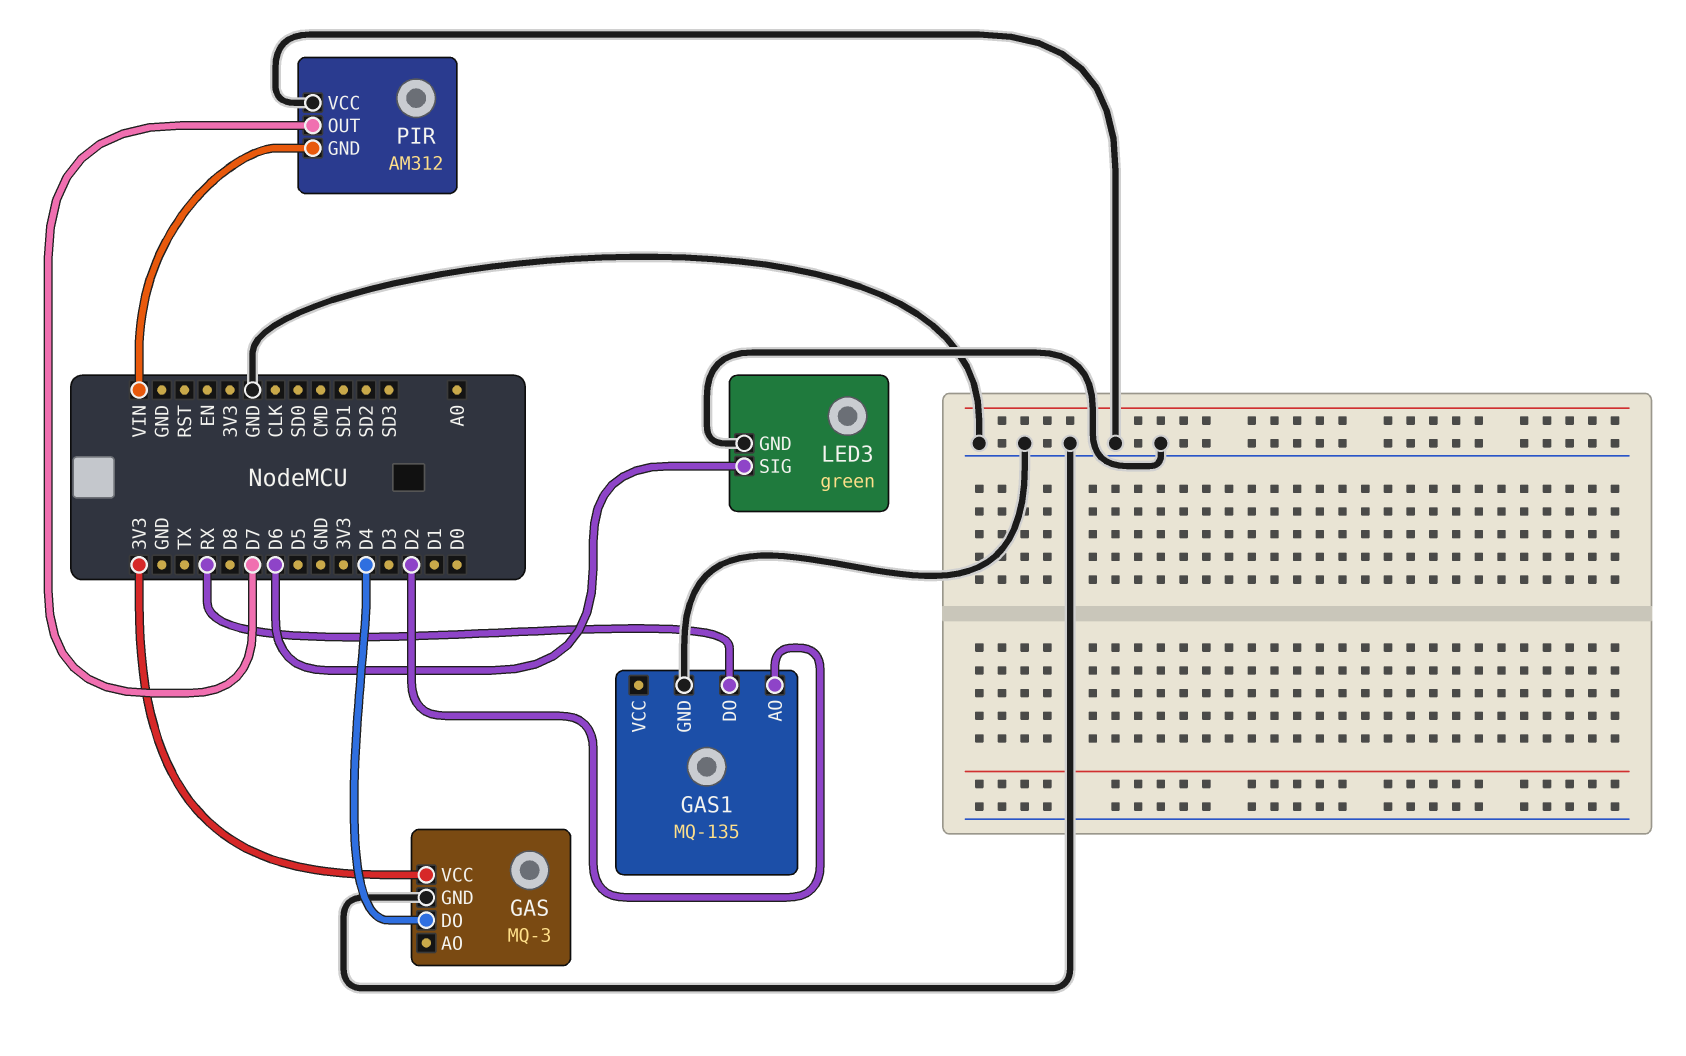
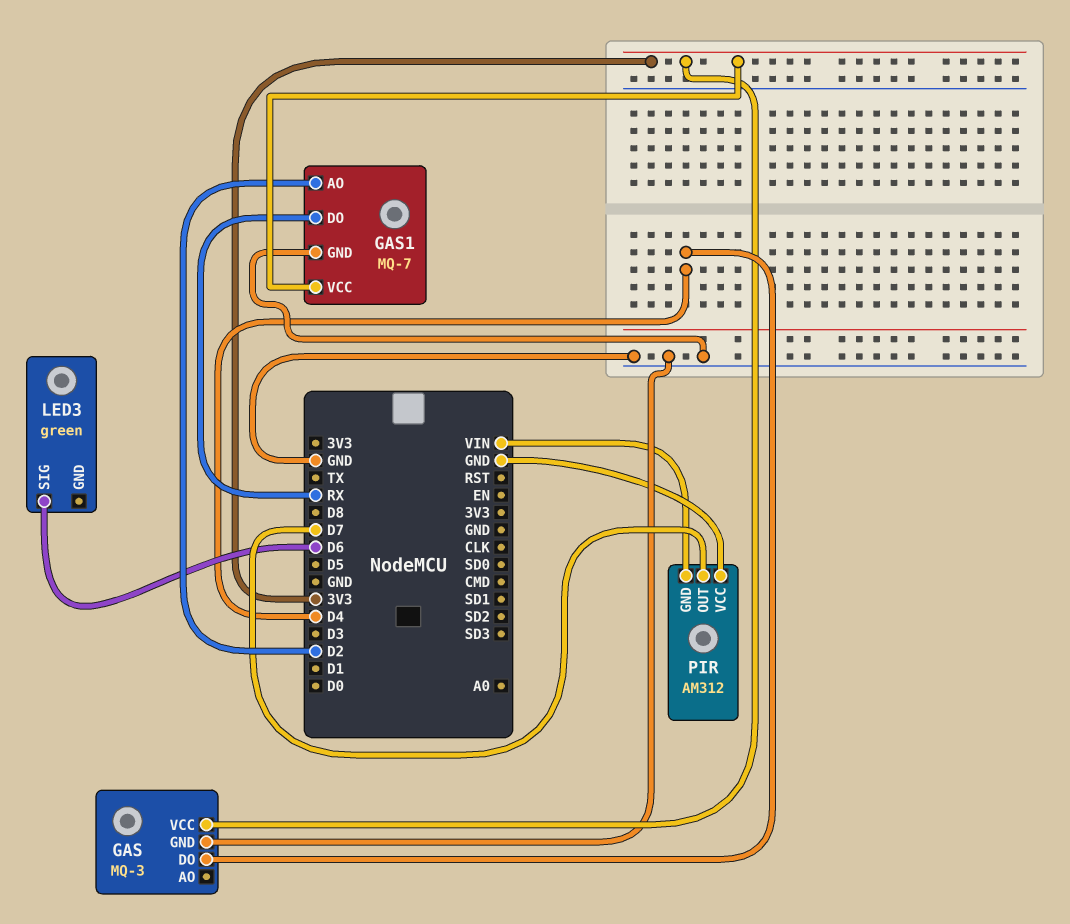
GAS1: MQ-135 -> MQ-7
GAS1 pin VCC: none -> 3V3
LED3 pin GND: GND -> none

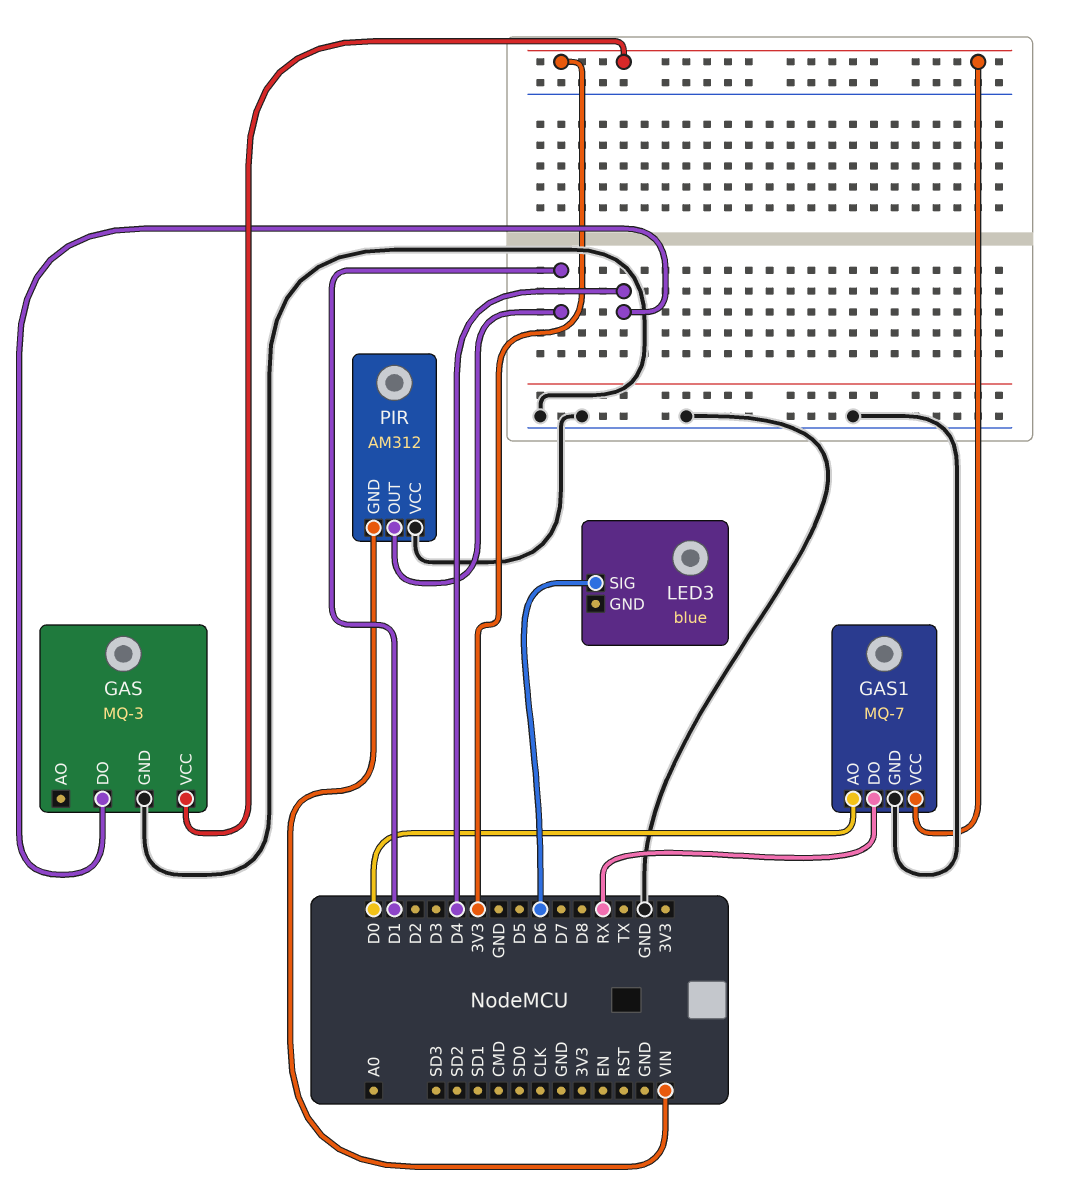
GAS1 pin AO: D2 -> D0
LED3: green -> blue
PIR pin OUT: D7 -> D1

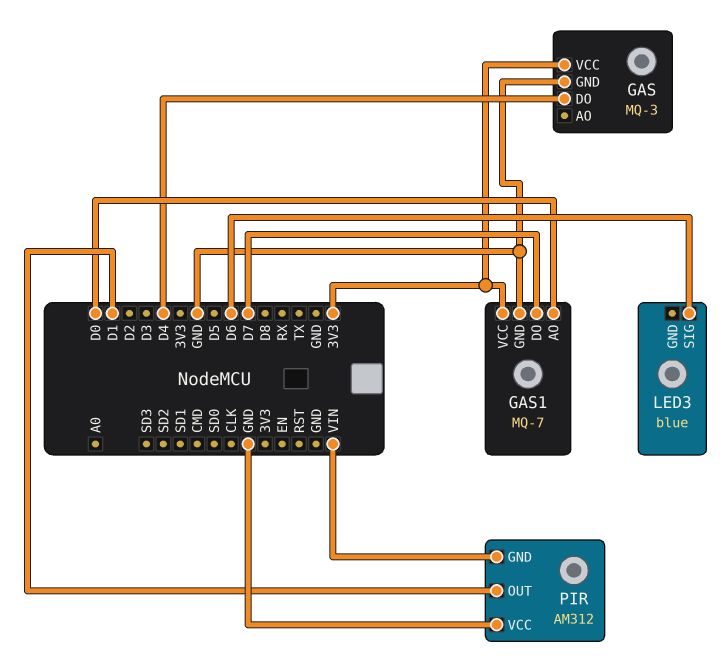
GAS1 pin DO: RX -> D7

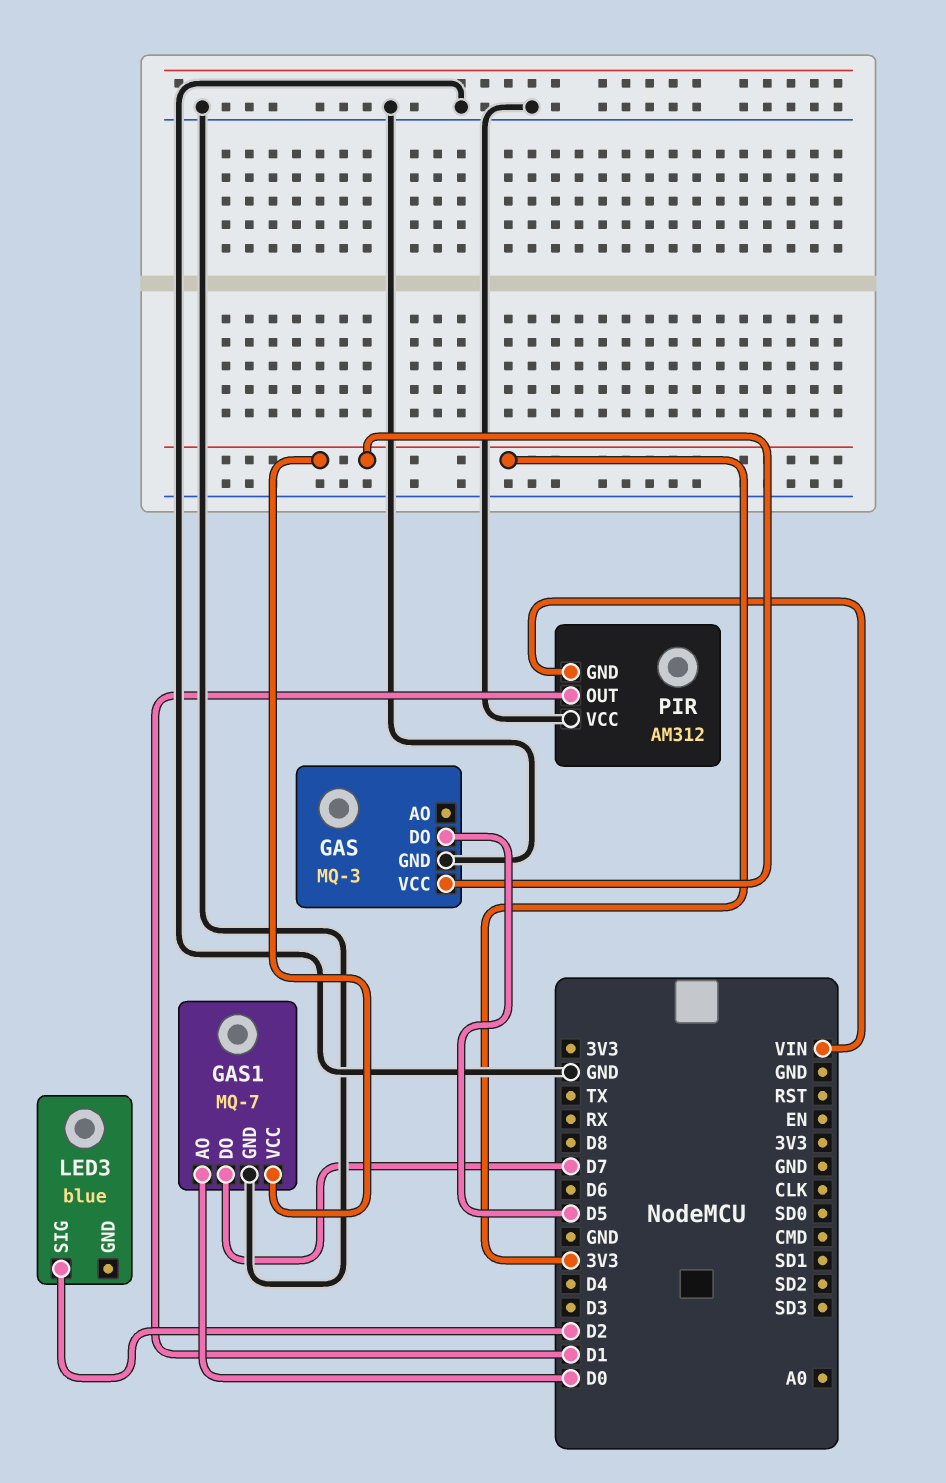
GAS pin DO: D4 -> D5
LED3 pin SIG: D6 -> D2

